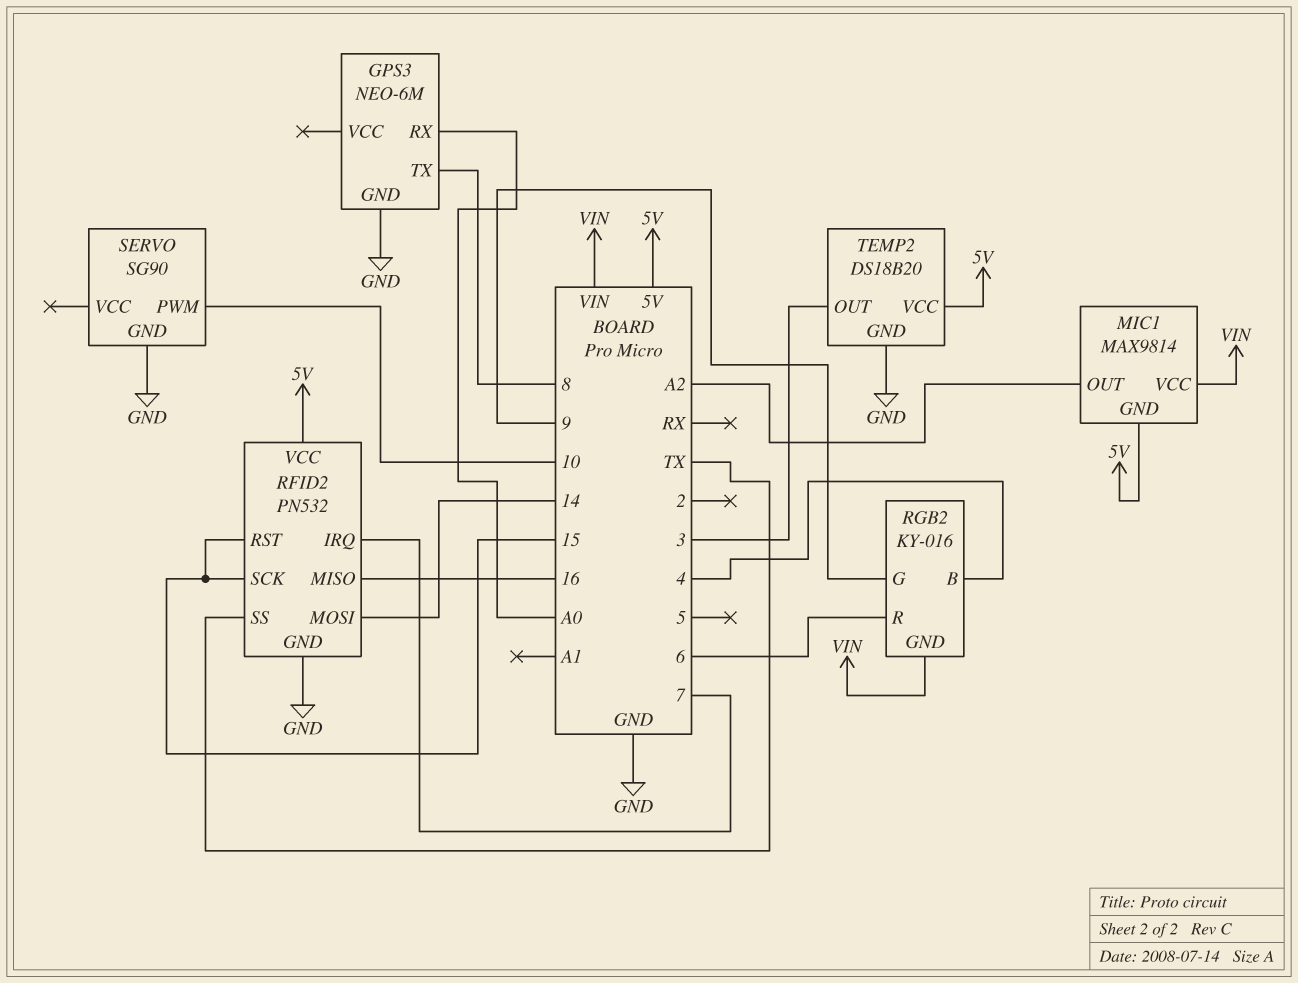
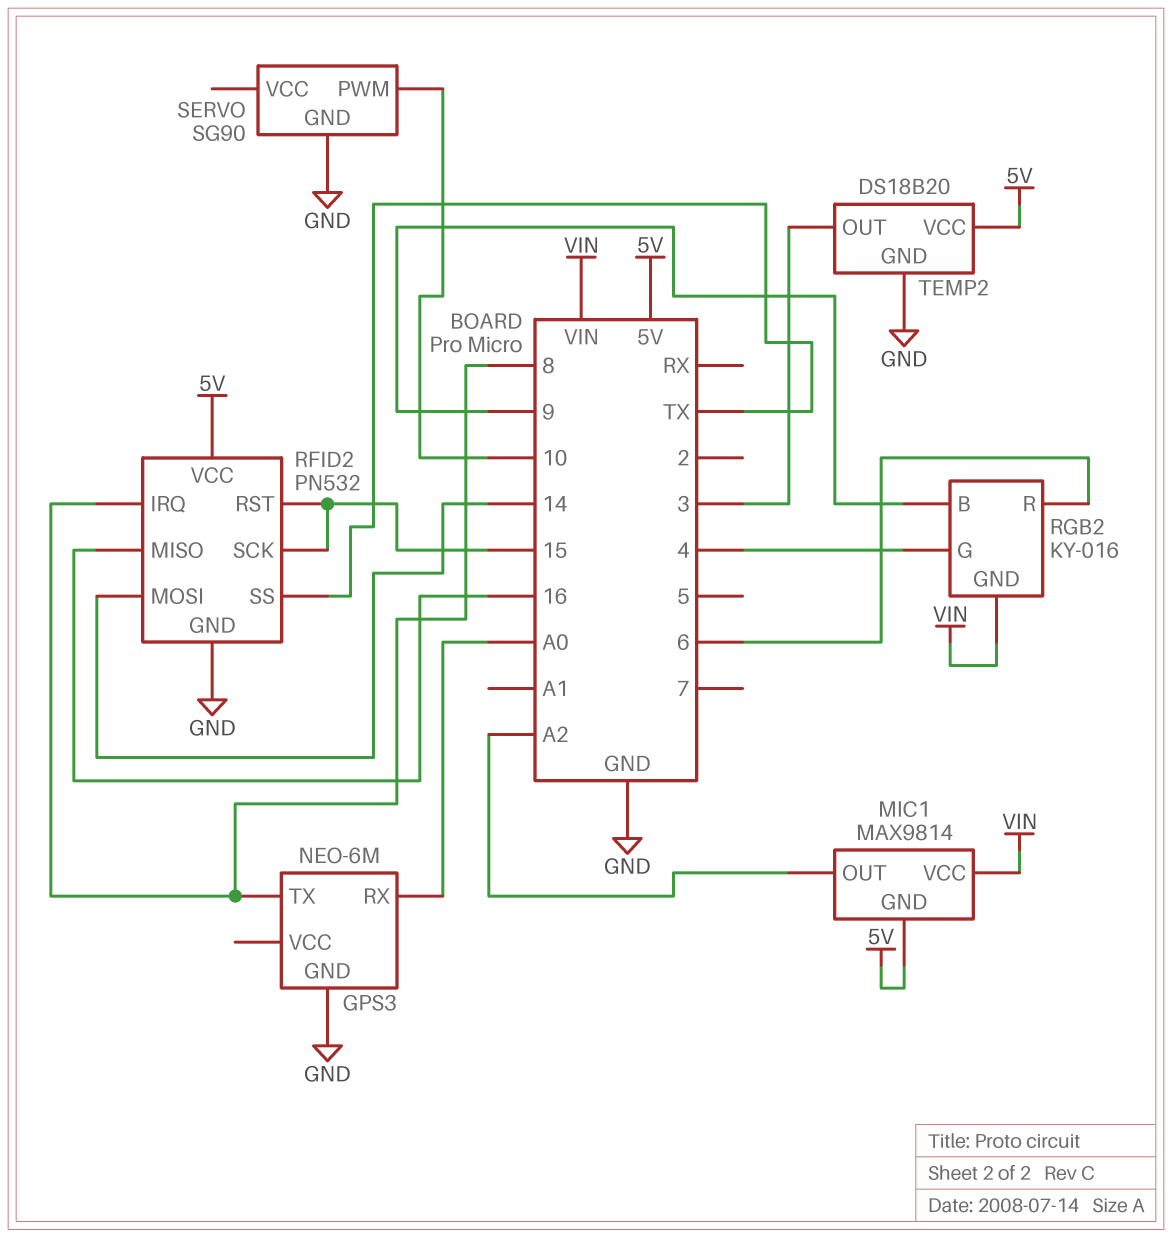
RFID2 pin IRQ: 7 -> 8
RGB2 pin B: 4 -> 9
RGB2 pin G: 9 -> 4

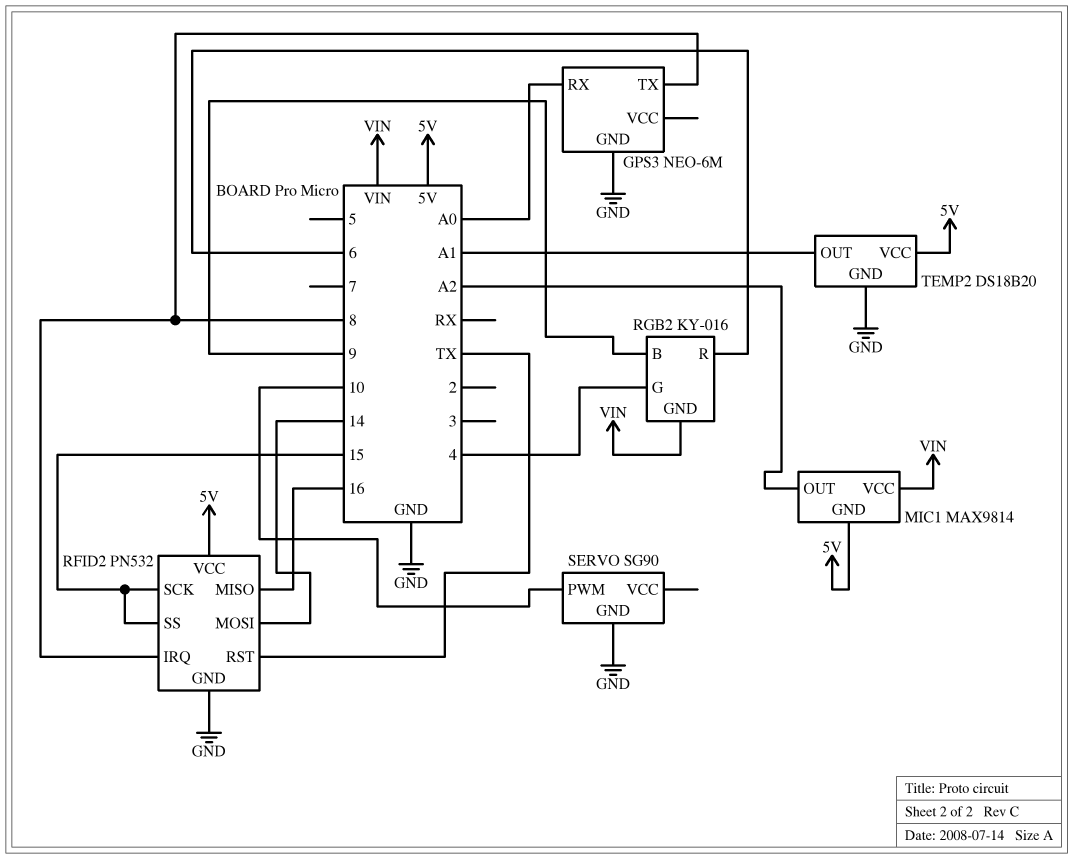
RFID2 pin RST: 15 -> TX
RFID2 pin SS: TX -> 15
TEMP2 pin OUT: 3 -> A1

